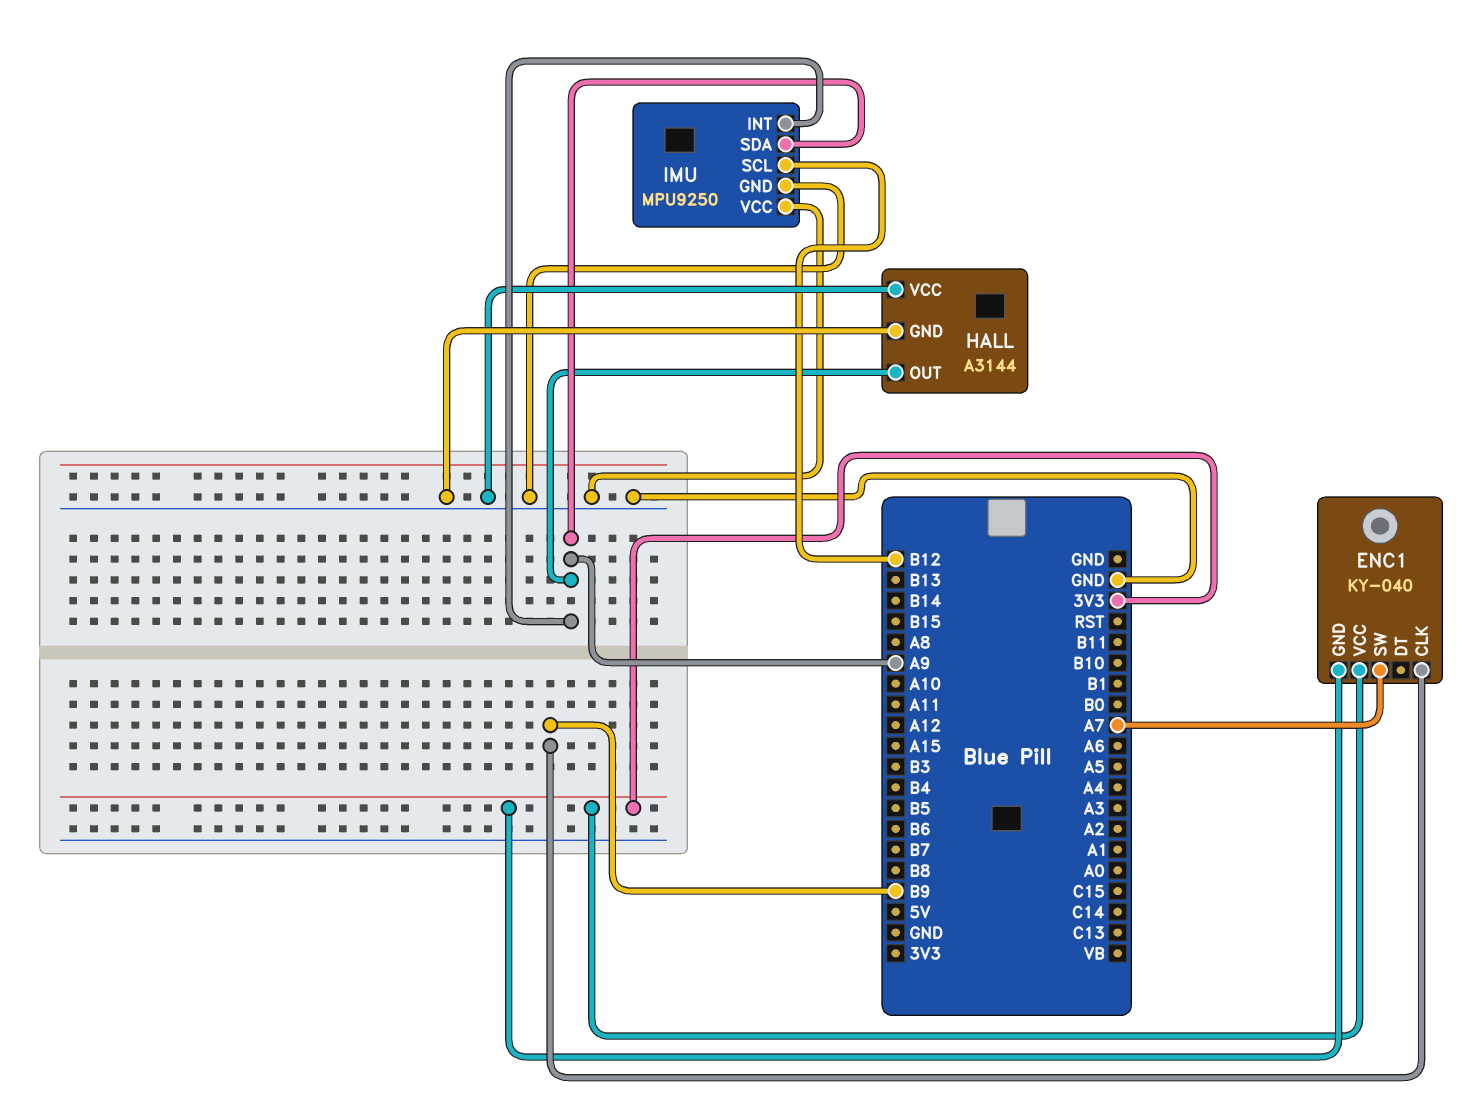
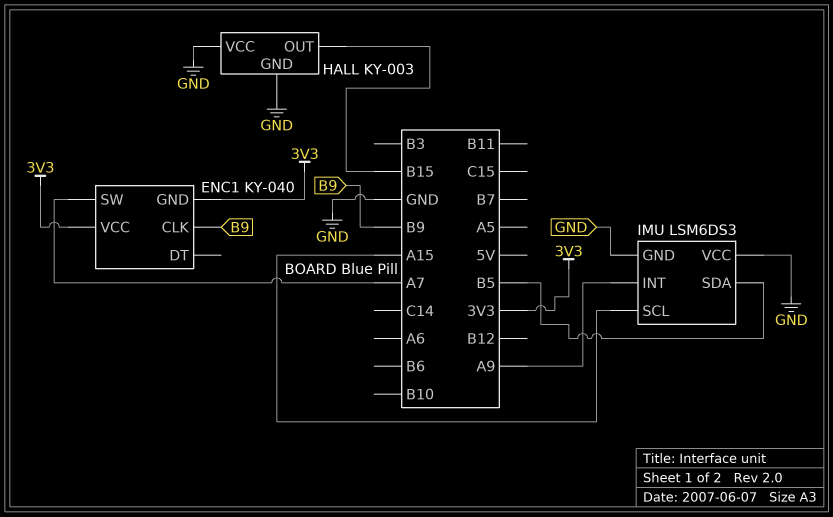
HALL: A3144 -> KY-003
HALL pin OUT: A9 -> B15
IMU: MPU9250 -> LSM6DS3
IMU pin SCL: B12 -> A15
IMU pin SDA: A9 -> B5

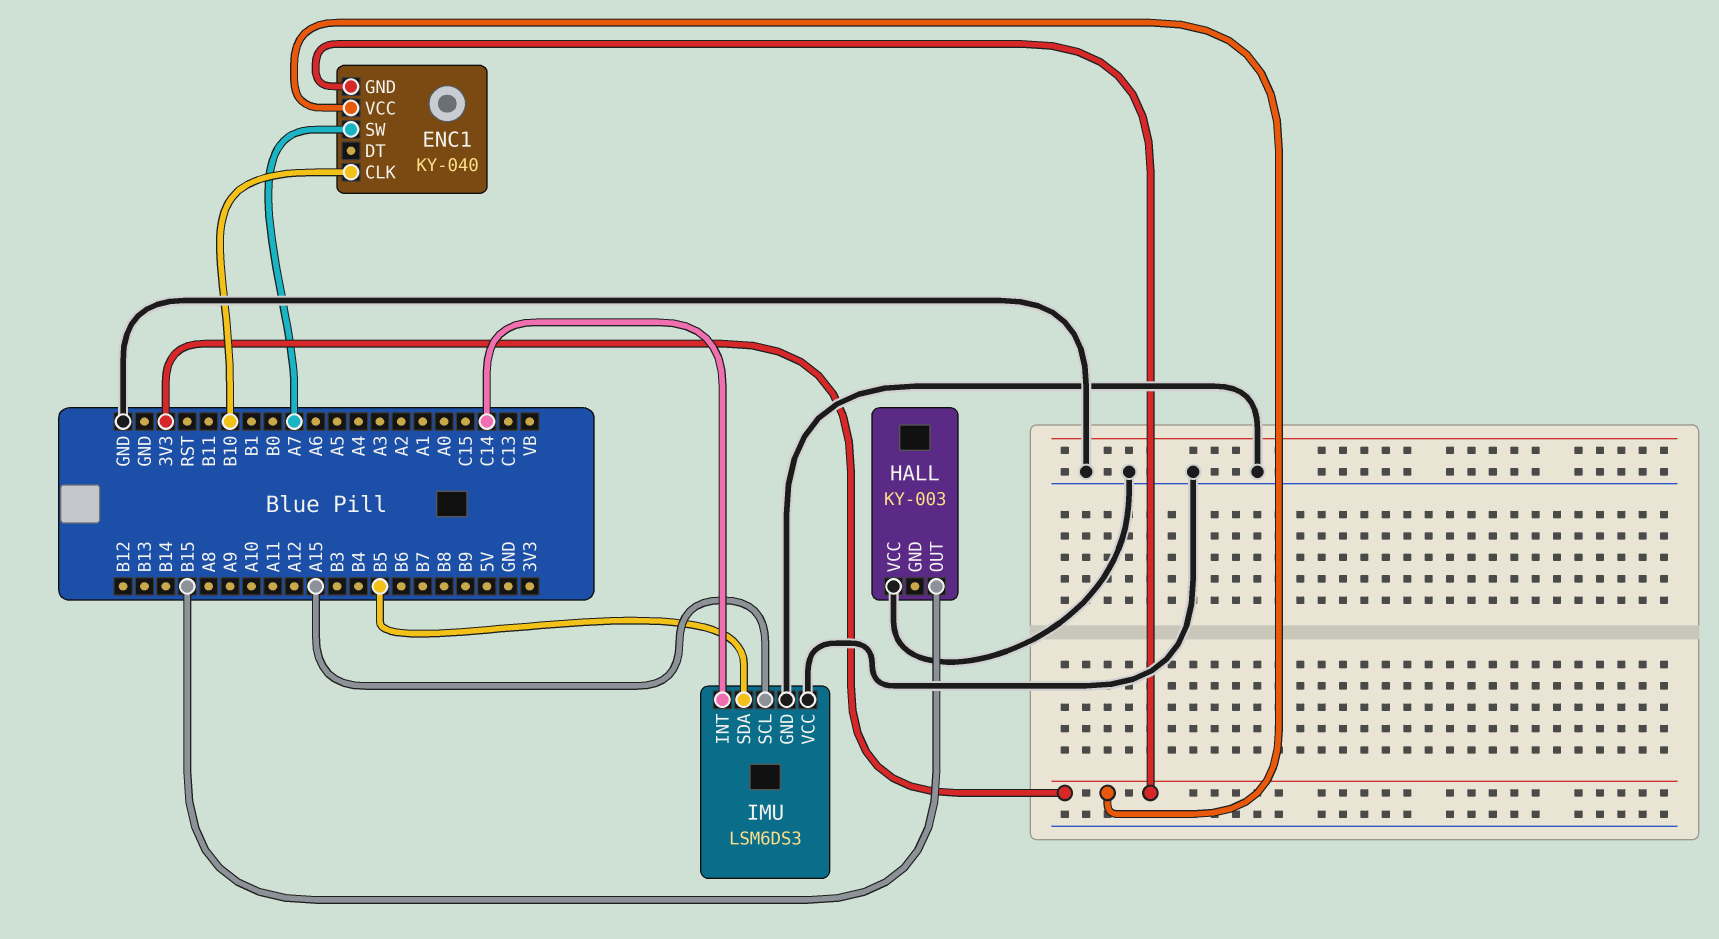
ENC1 pin CLK: B9 -> B10
HALL pin GND: GND -> none
IMU pin INT: A9 -> C14

